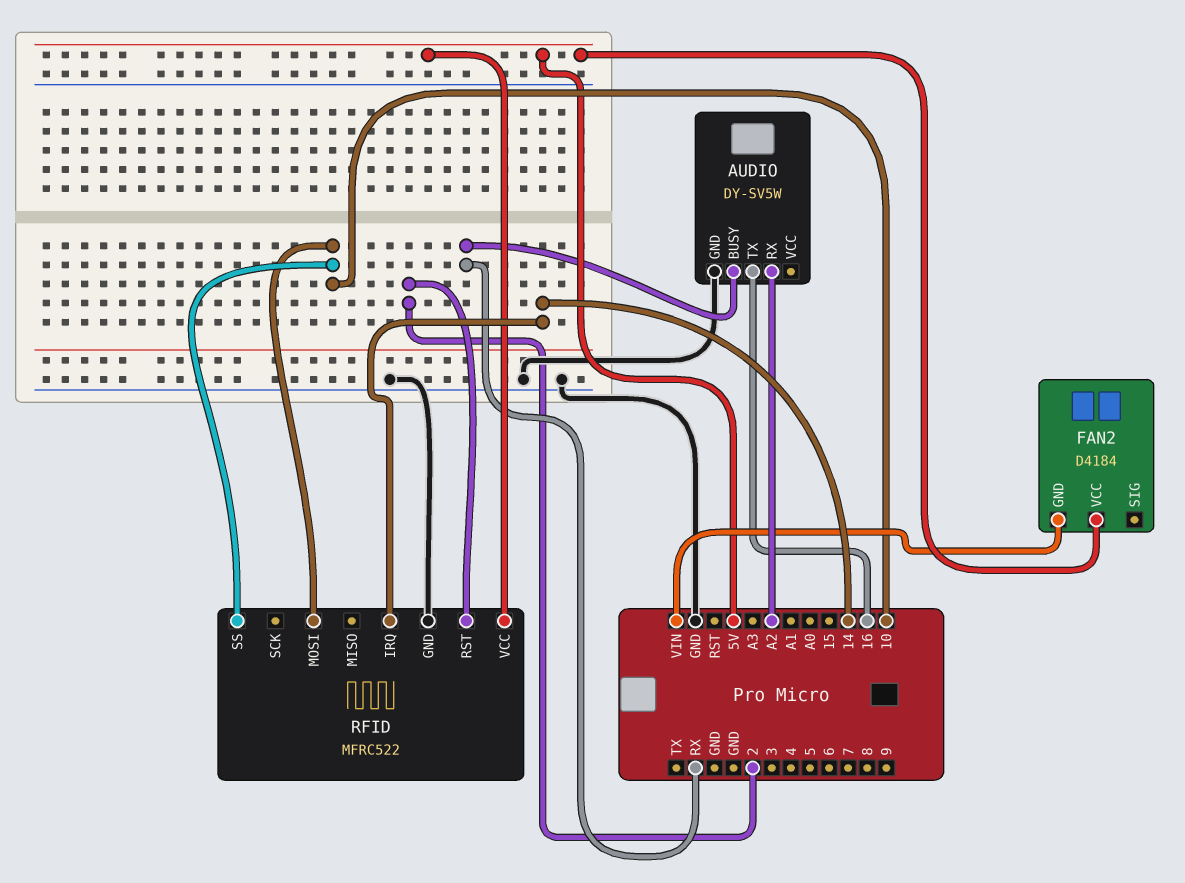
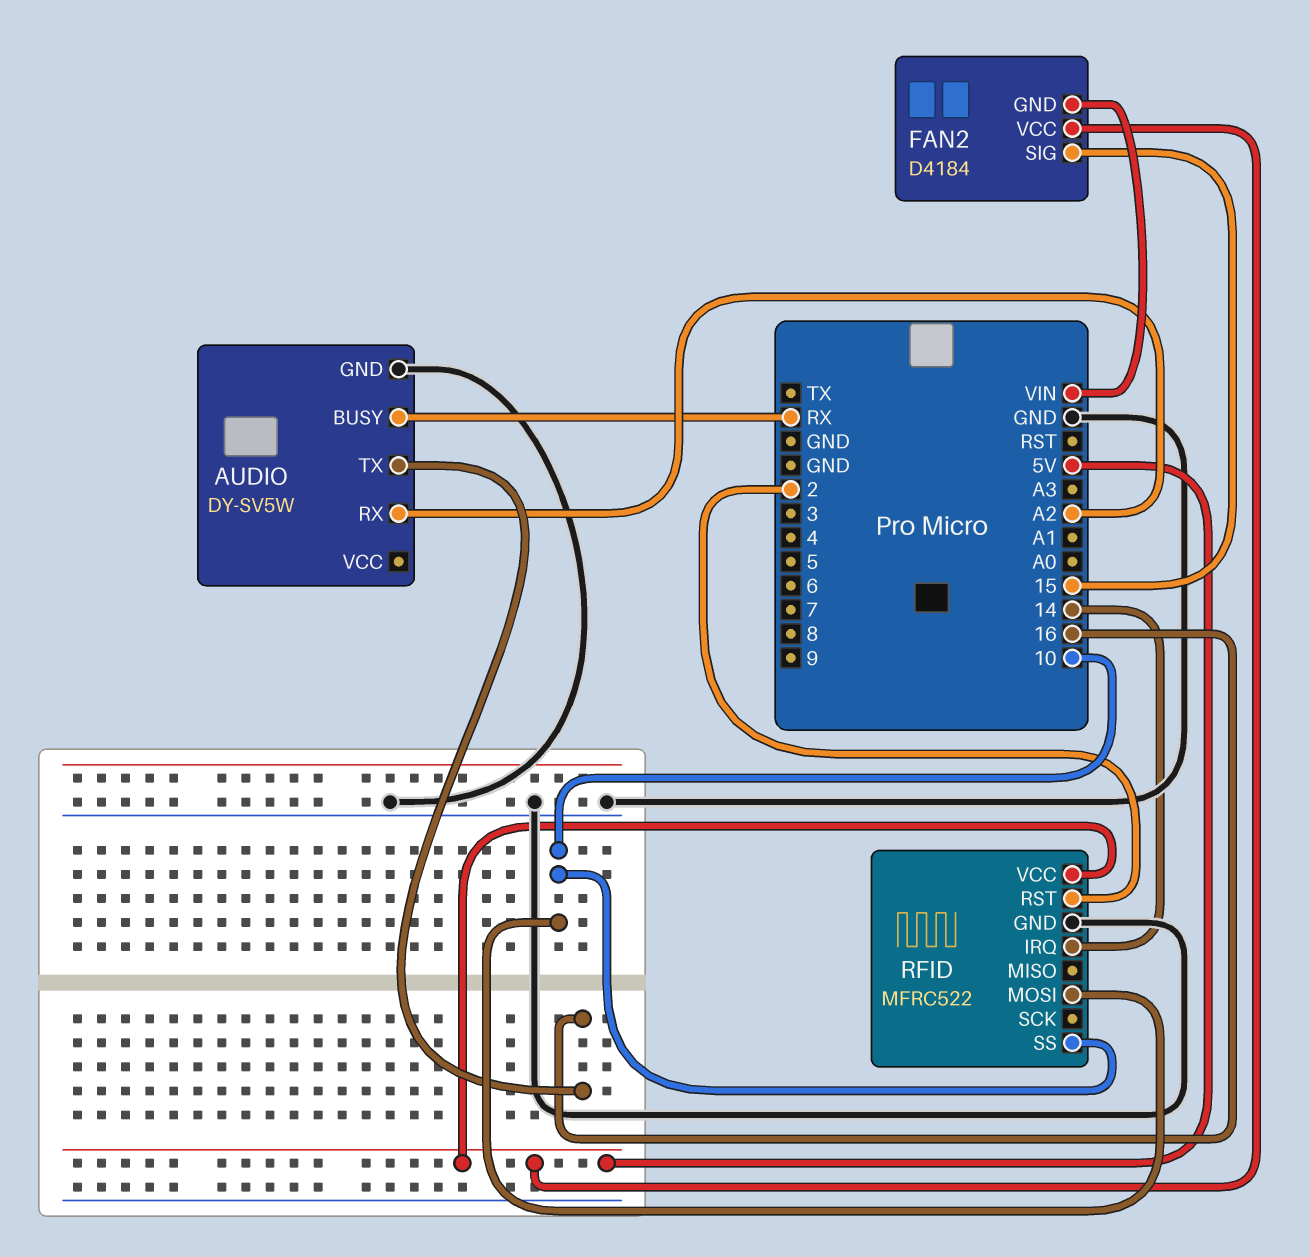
FAN2 pin SIG: none -> 15

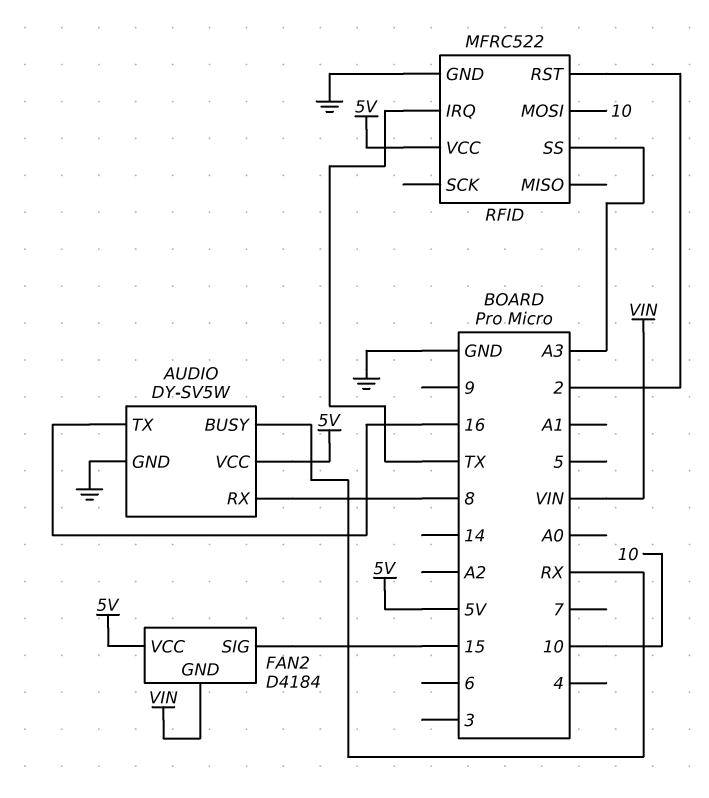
AUDIO pin RX: A2 -> 8
AUDIO pin VCC: none -> 5V
RFID pin IRQ: 14 -> TX
RFID pin SS: 10 -> A3

